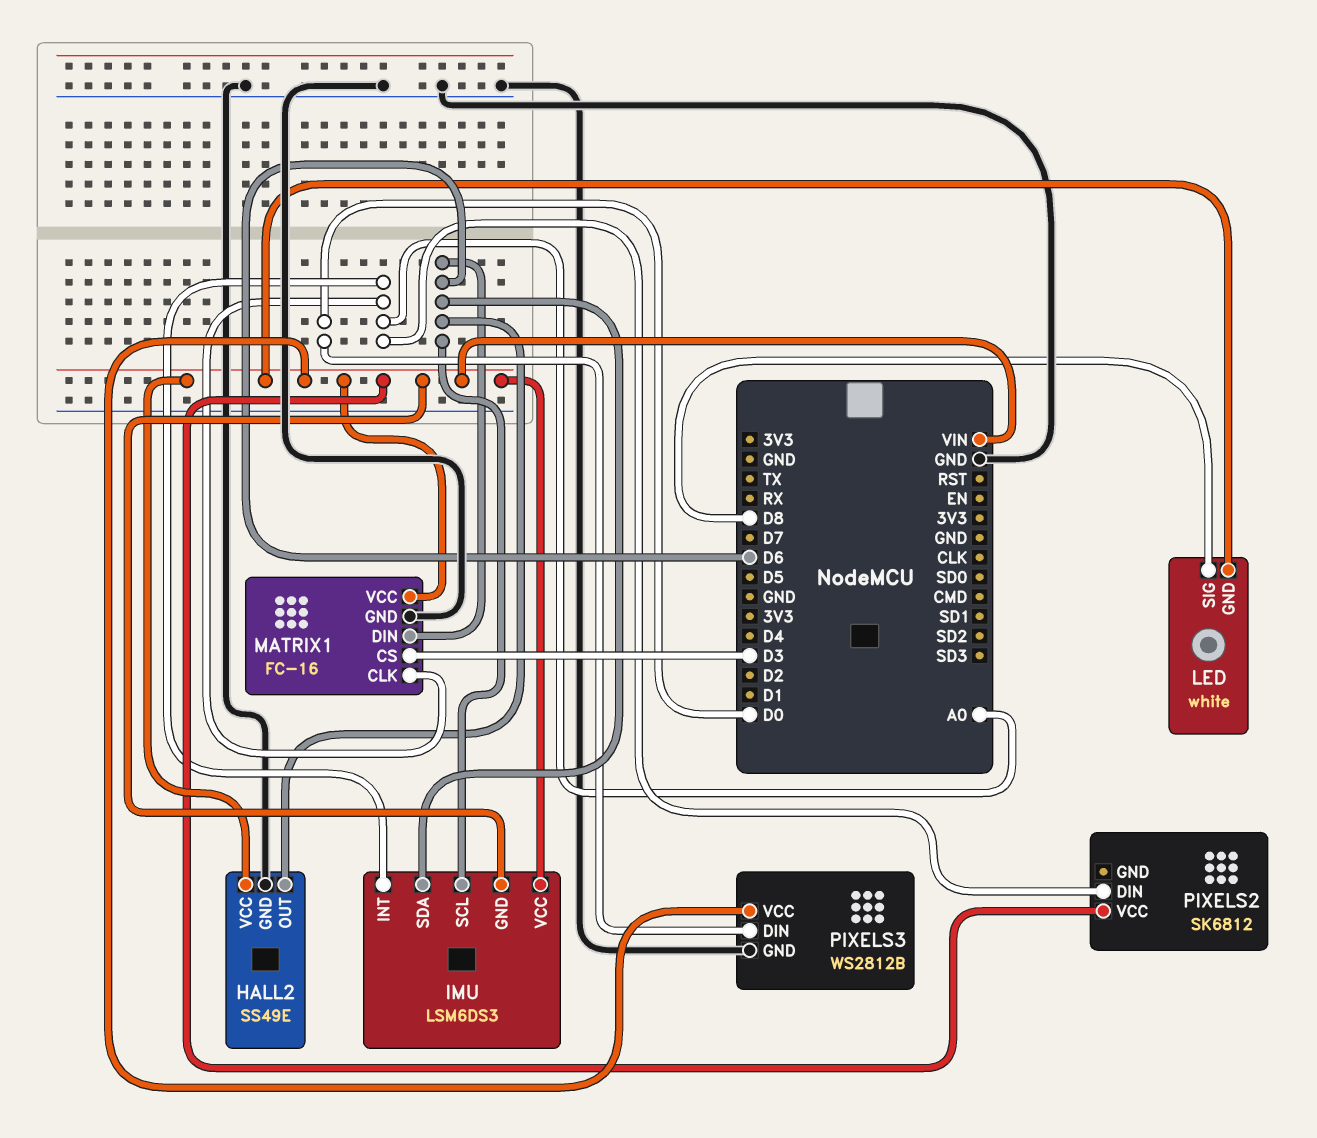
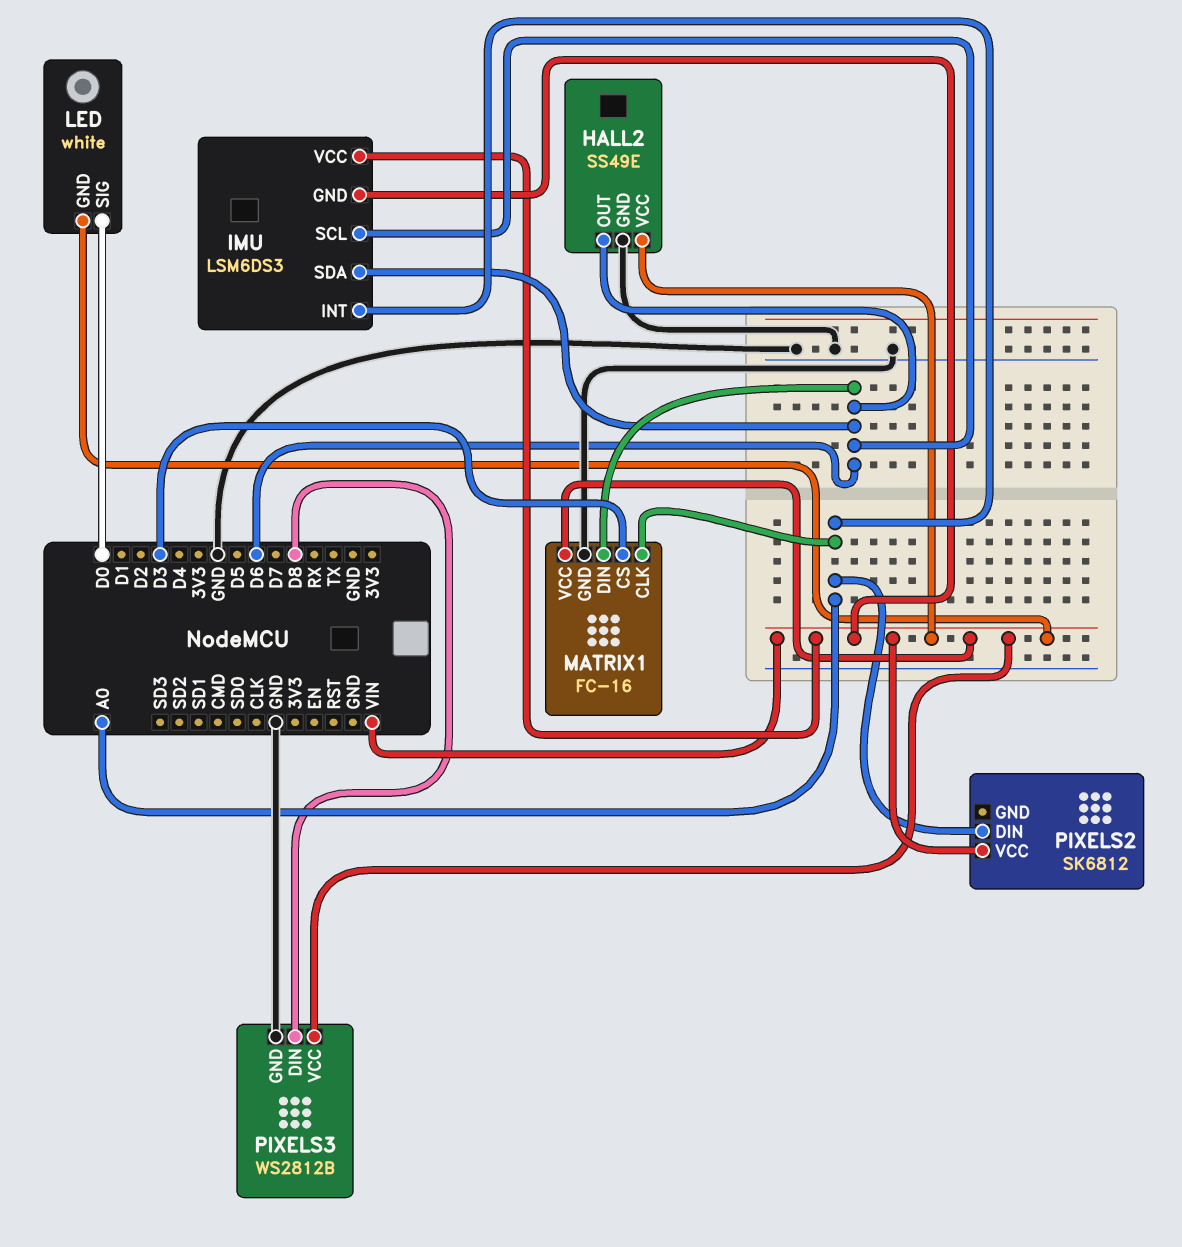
LED pin SIG: D8 -> D0
PIXELS3 pin DIN: D0 -> D8

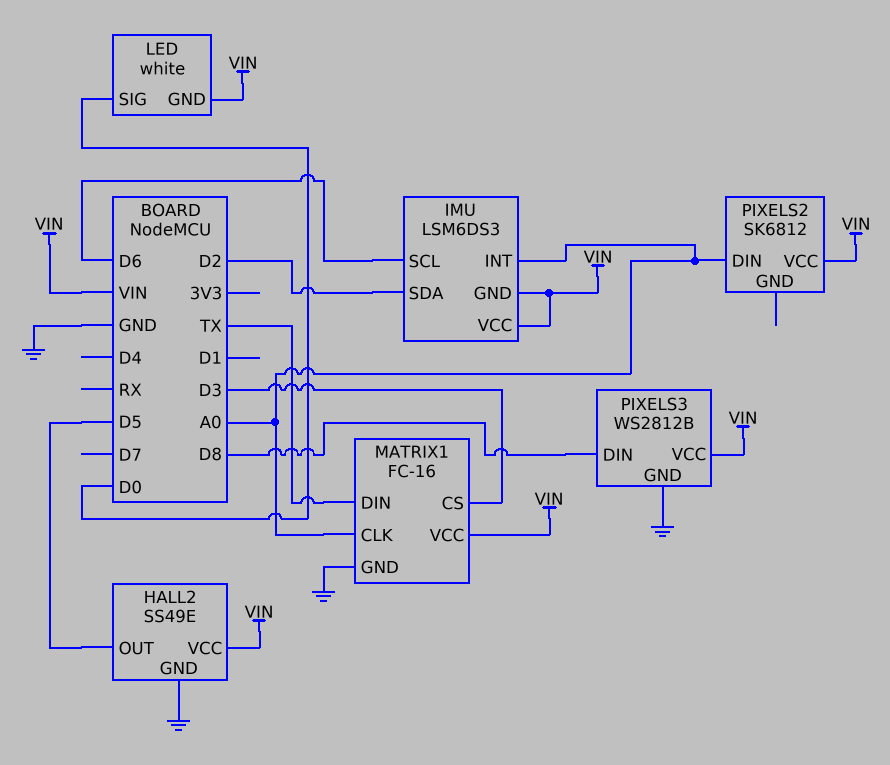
HALL2 pin OUT: D6 -> D5
IMU pin SDA: D6 -> D2
MATRIX1 pin DIN: D6 -> TX

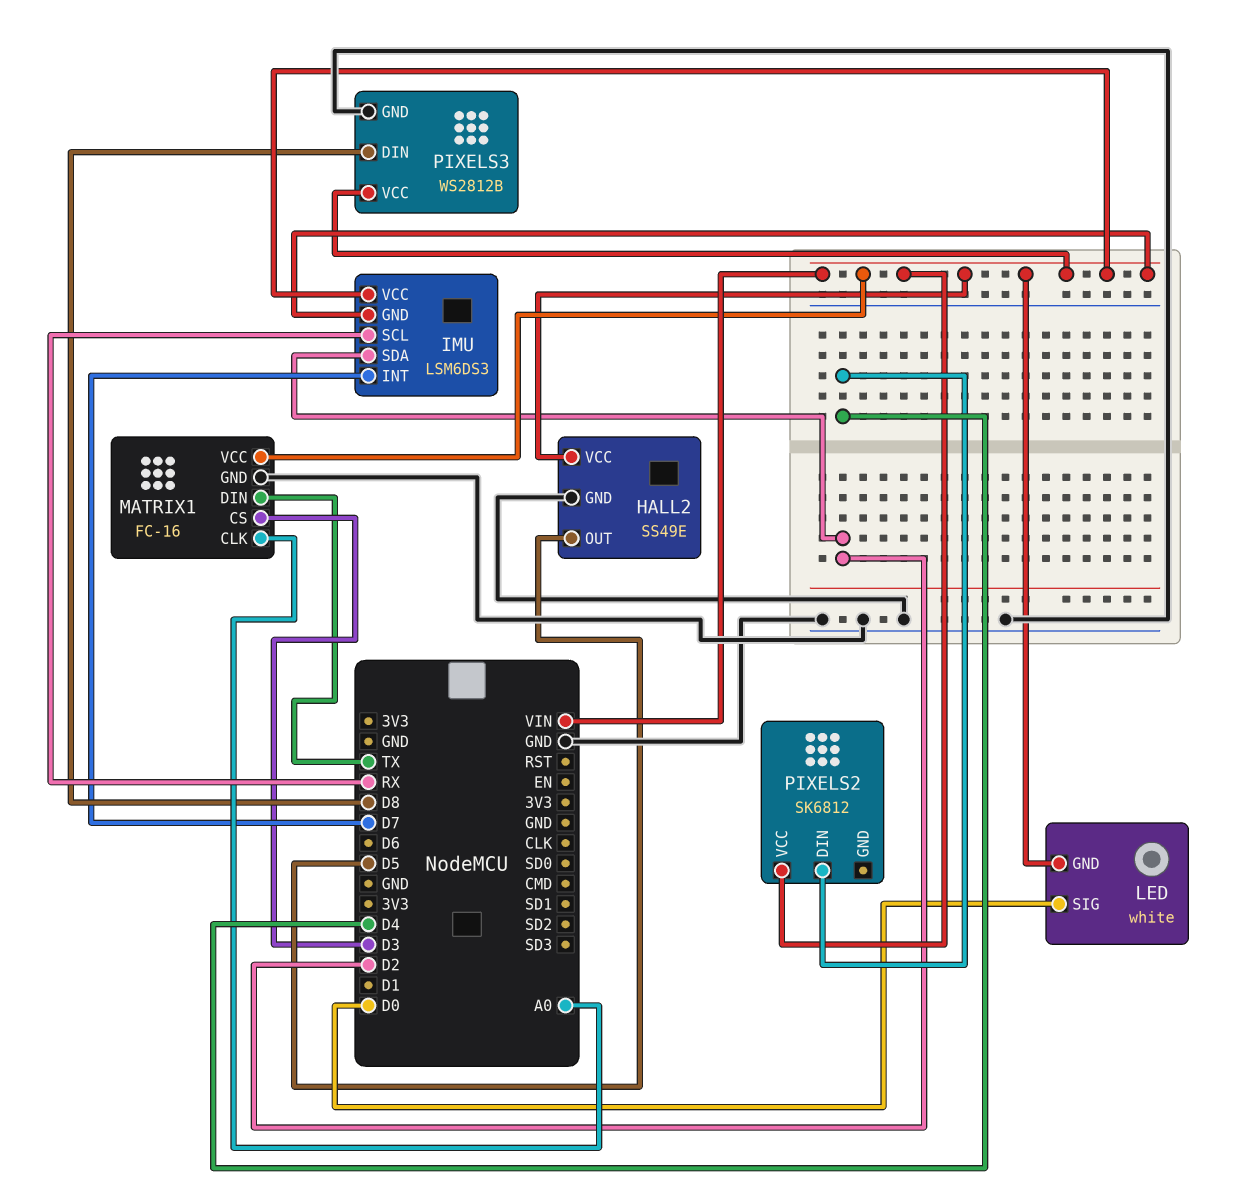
IMU pin INT: A0 -> D7
IMU pin SCL: D6 -> RX
PIXELS2 pin DIN: A0 -> D4

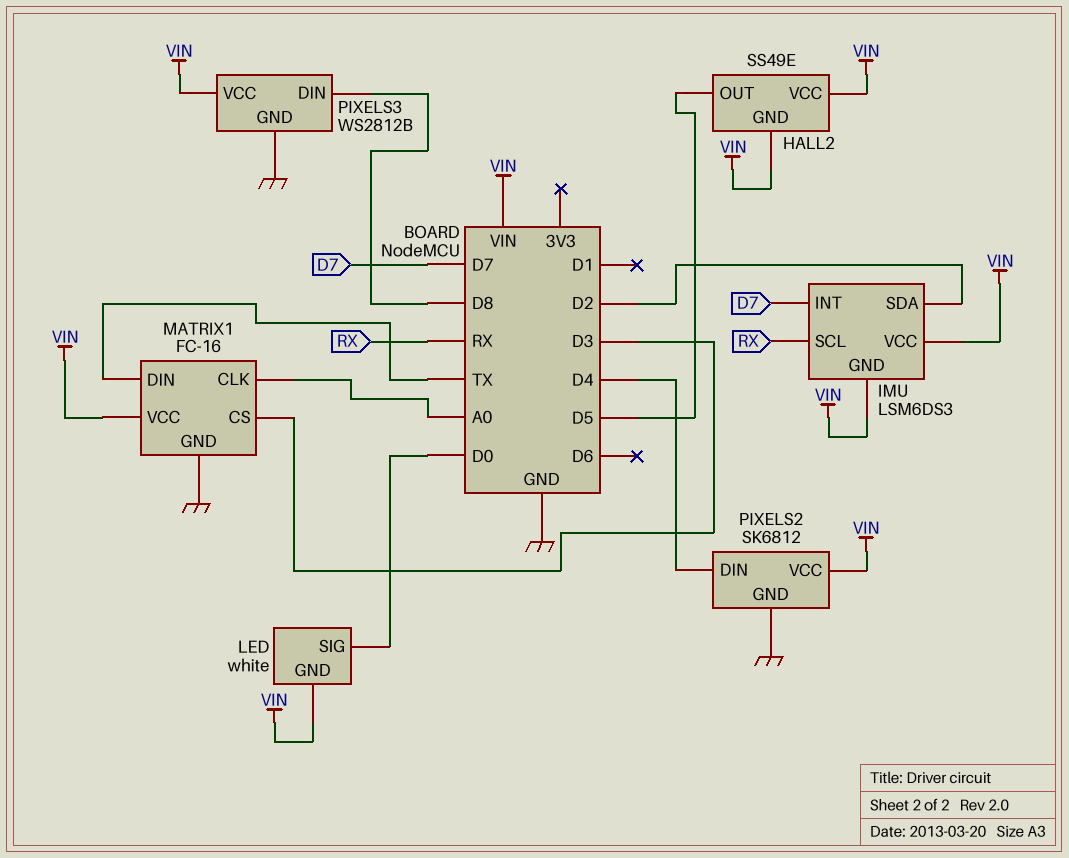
HALL2 pin GND: GND -> VIN
PIXELS2 pin GND: none -> GND

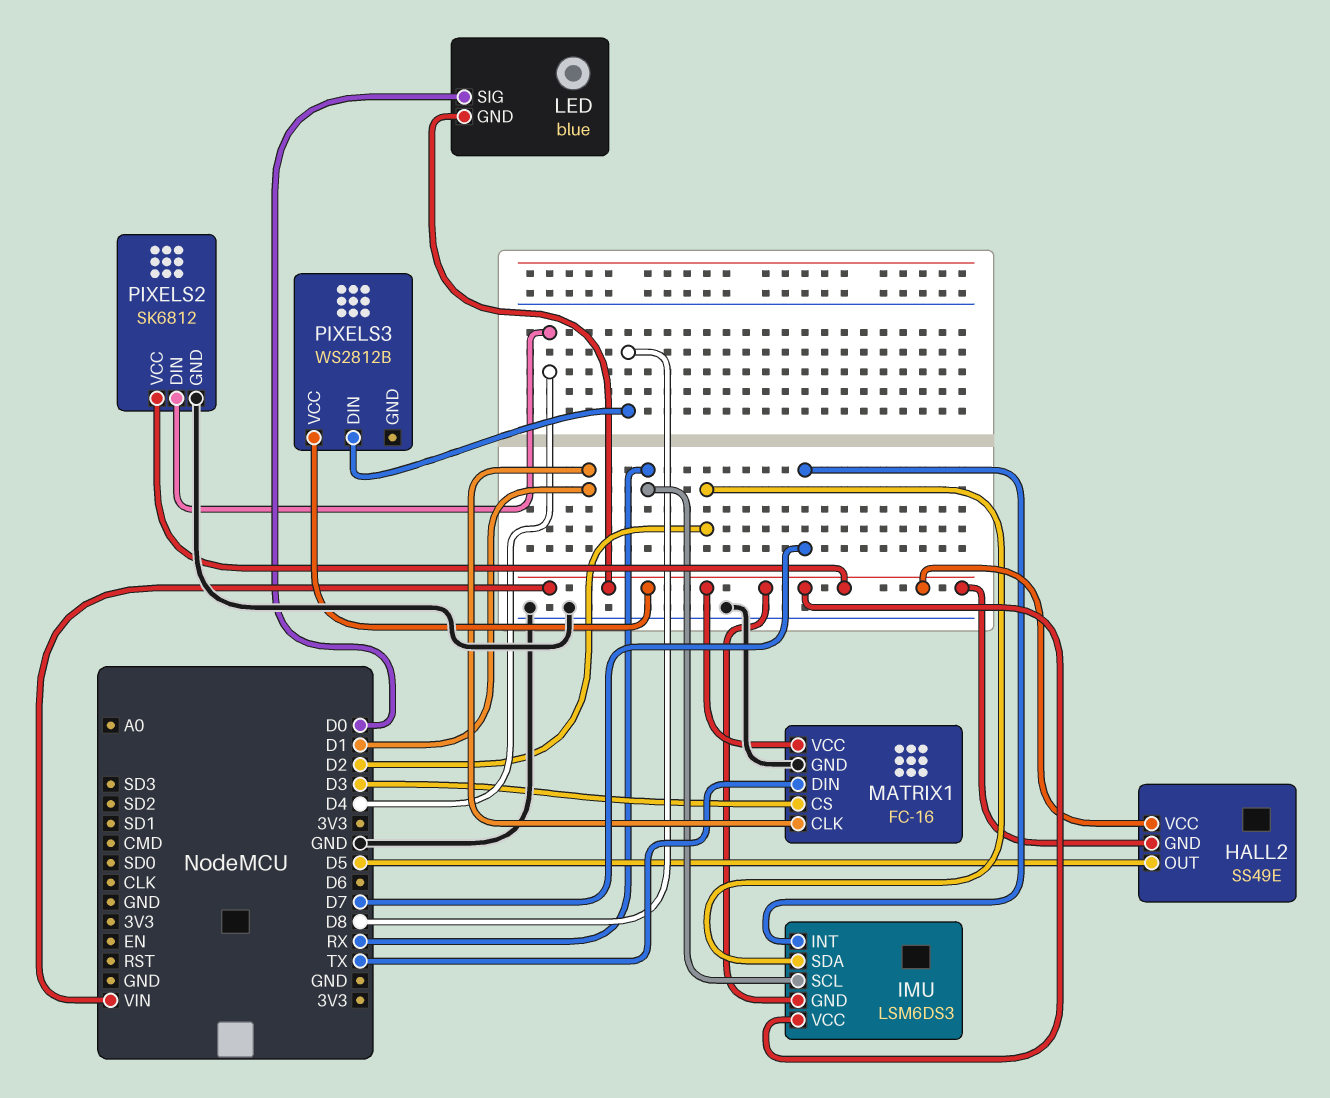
LED: white -> blue
MATRIX1 pin CLK: A0 -> D1
PIXELS3 pin GND: GND -> none

